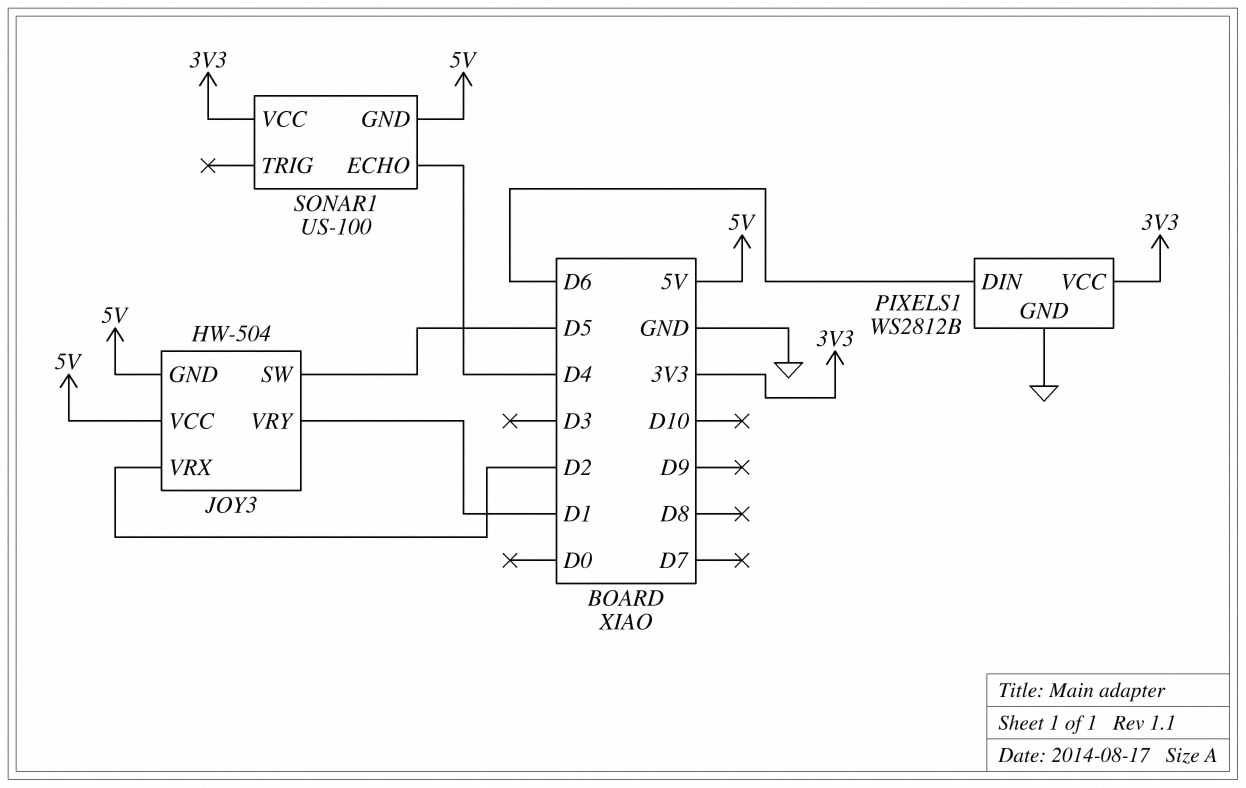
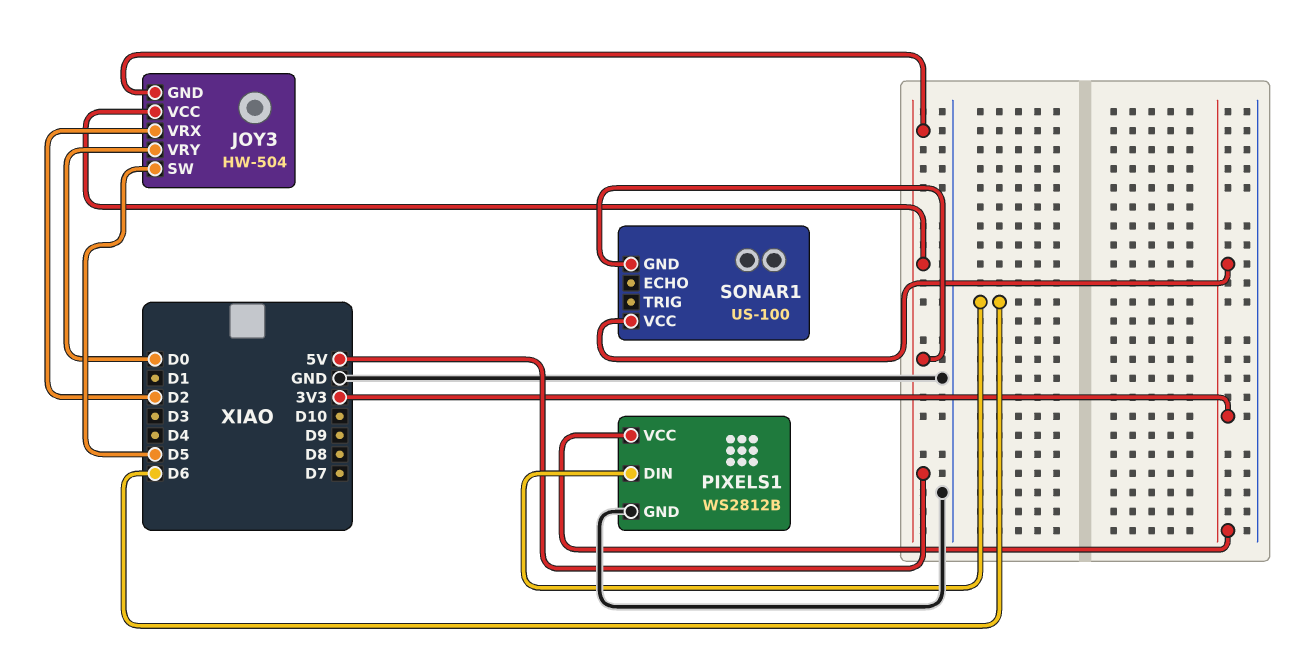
JOY3 pin VRY: D1 -> D0
SONAR1 pin ECHO: D4 -> none

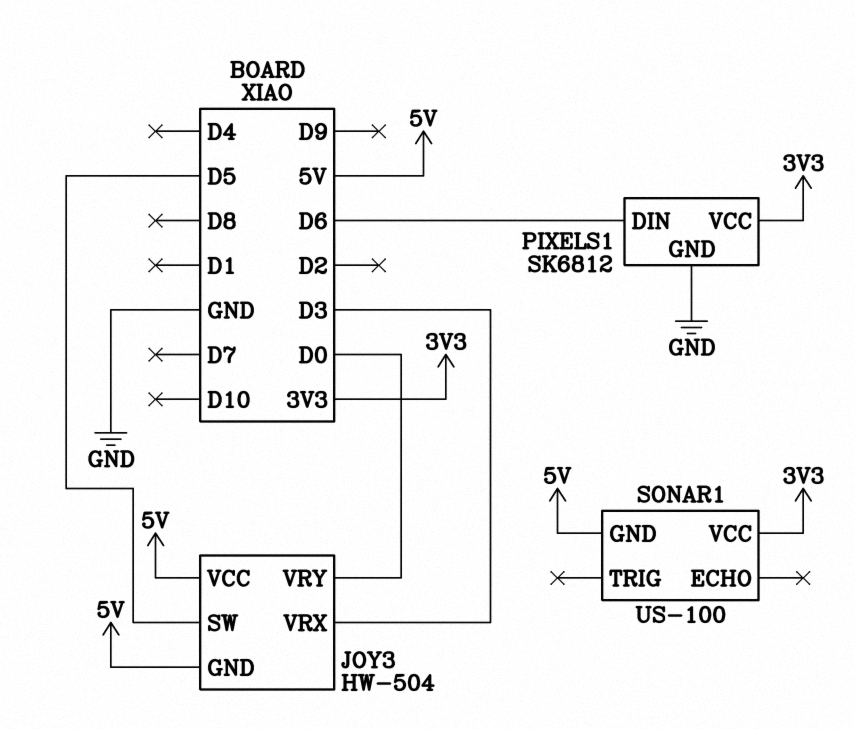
JOY3 pin VRX: D2 -> D3
PIXELS1: WS2812B -> SK6812

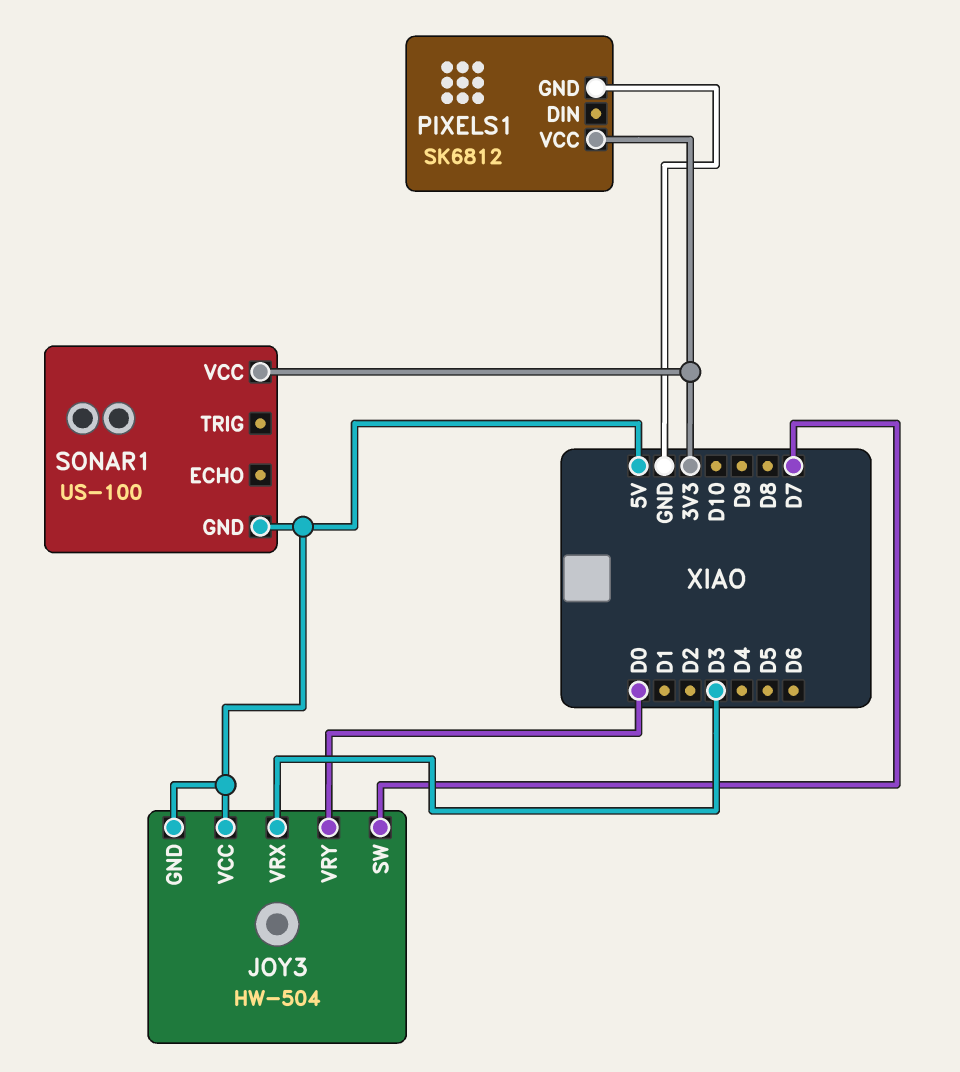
JOY3 pin SW: D5 -> D7
PIXELS1 pin DIN: D6 -> none

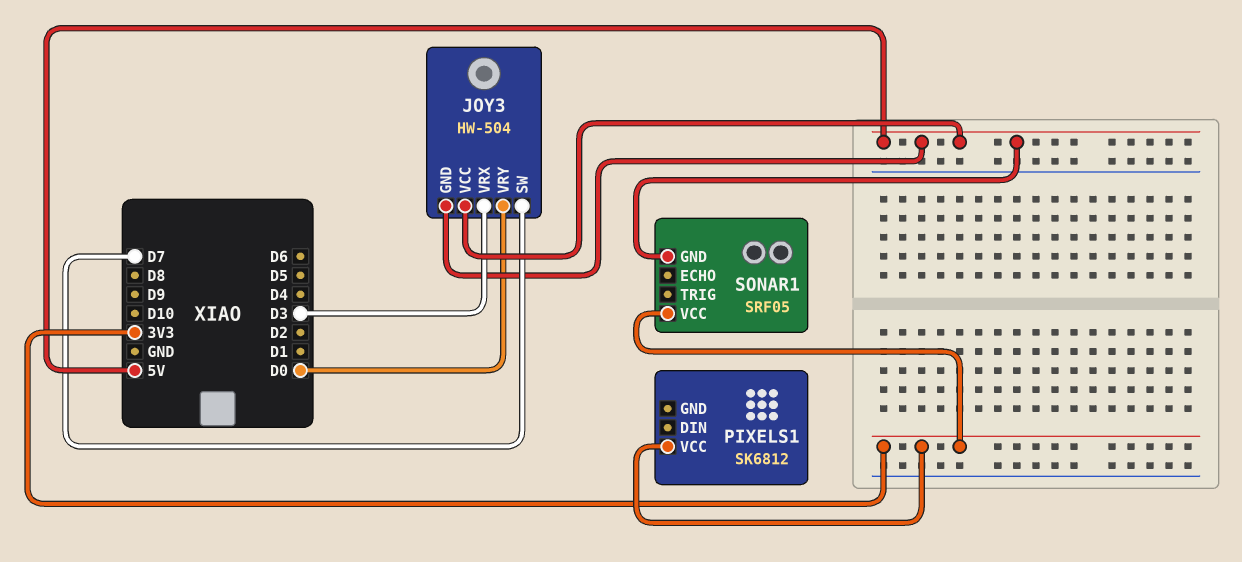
PIXELS1 pin GND: GND -> none
SONAR1: US-100 -> SRF05

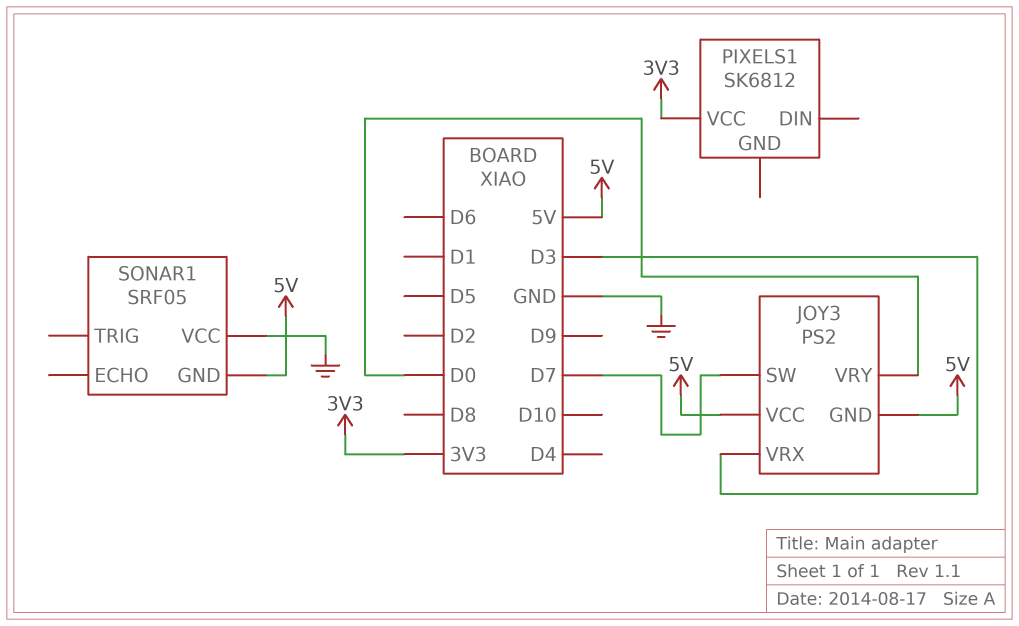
JOY3: HW-504 -> PS2
SONAR1 pin VCC: 3V3 -> GND

